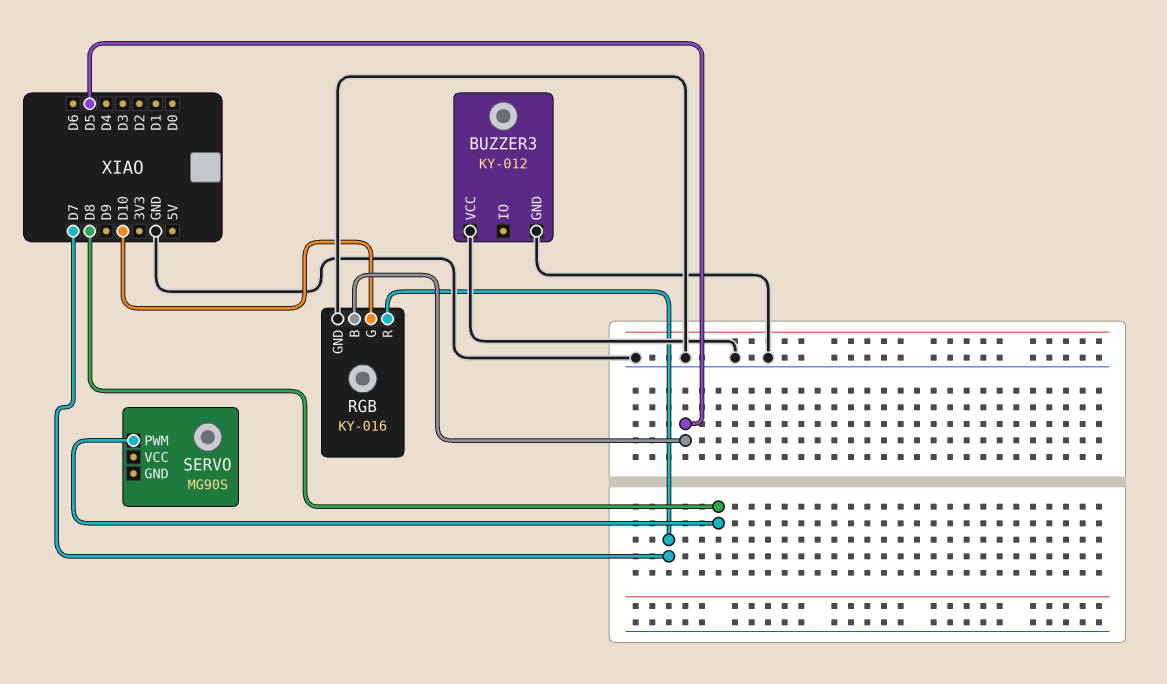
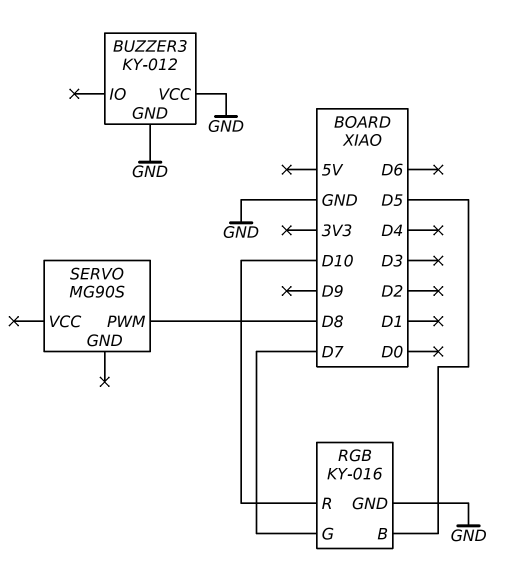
RGB pin G: D10 -> D7
RGB pin R: D7 -> D10

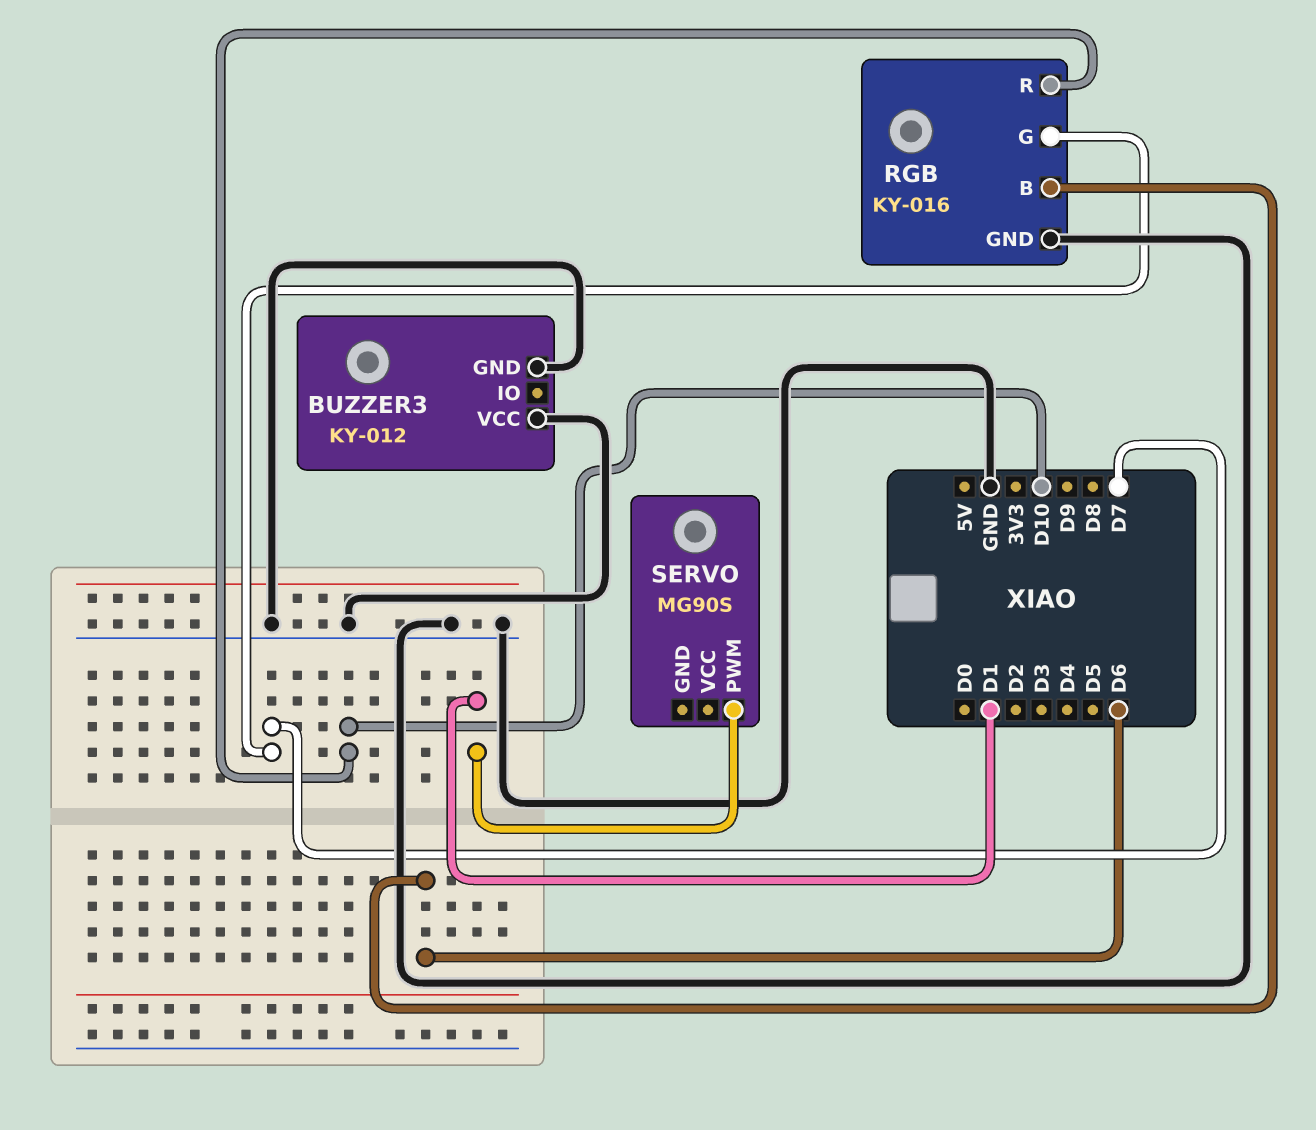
RGB pin B: D5 -> D6
SERVO pin PWM: D8 -> D1

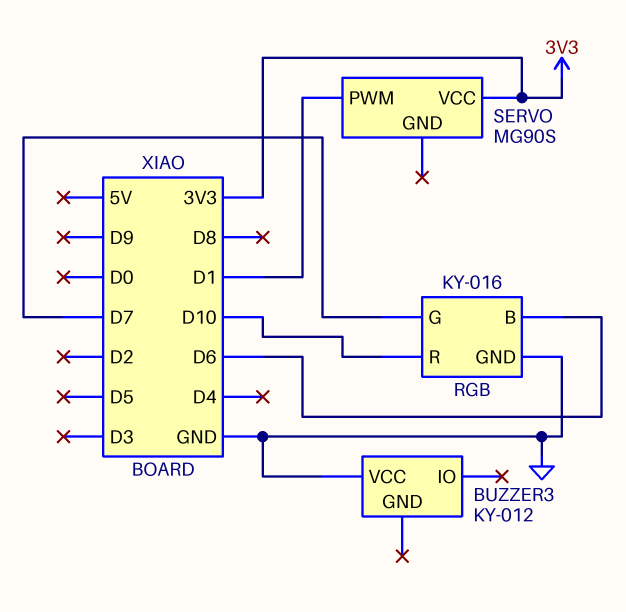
BUZZER3 pin GND: GND -> none
SERVO pin VCC: none -> 3V3

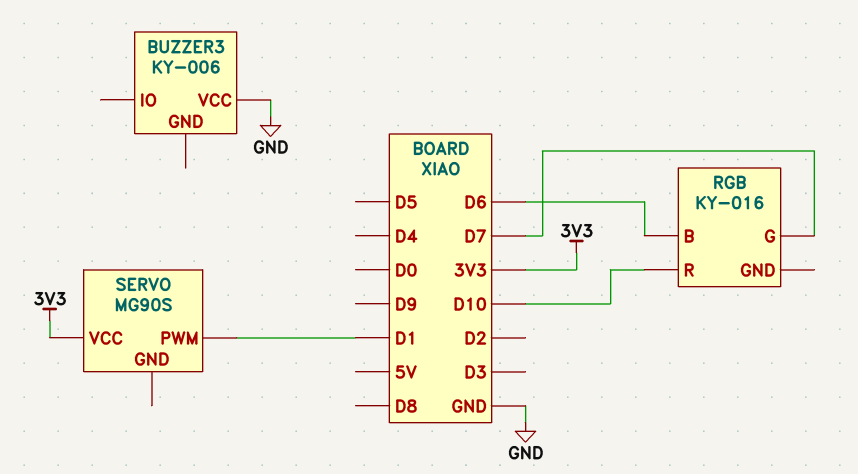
BUZZER3: KY-012 -> KY-006
RGB pin GND: GND -> none

